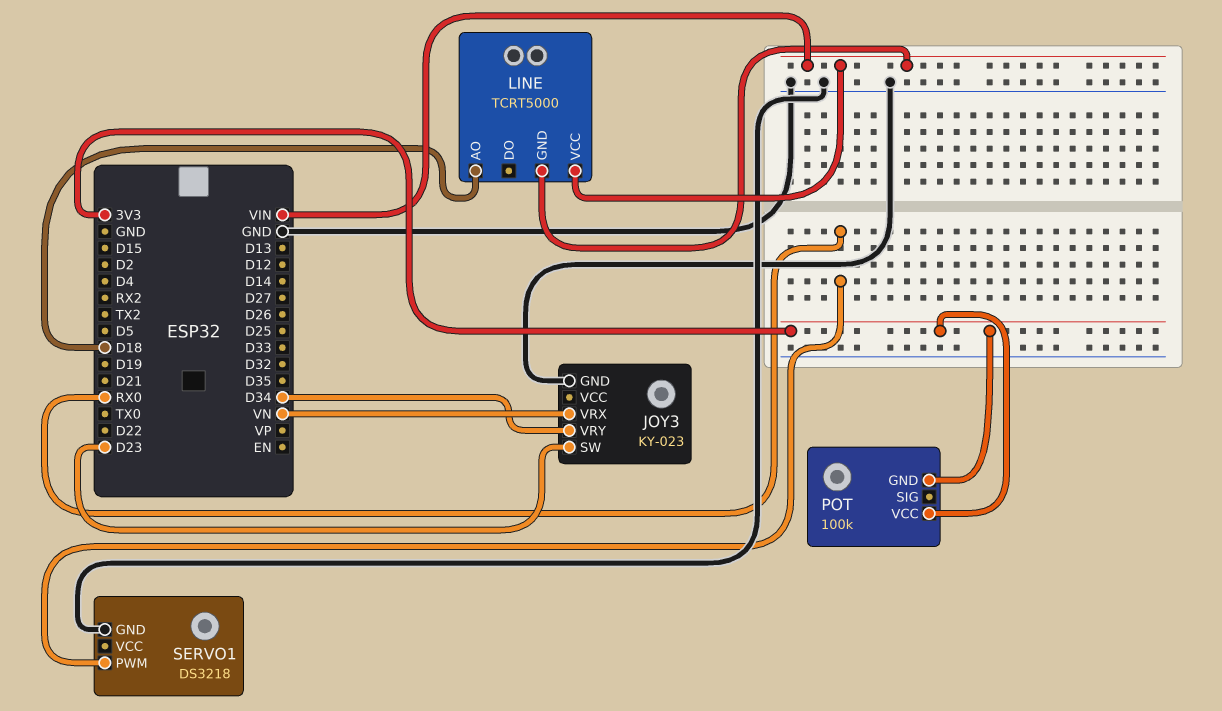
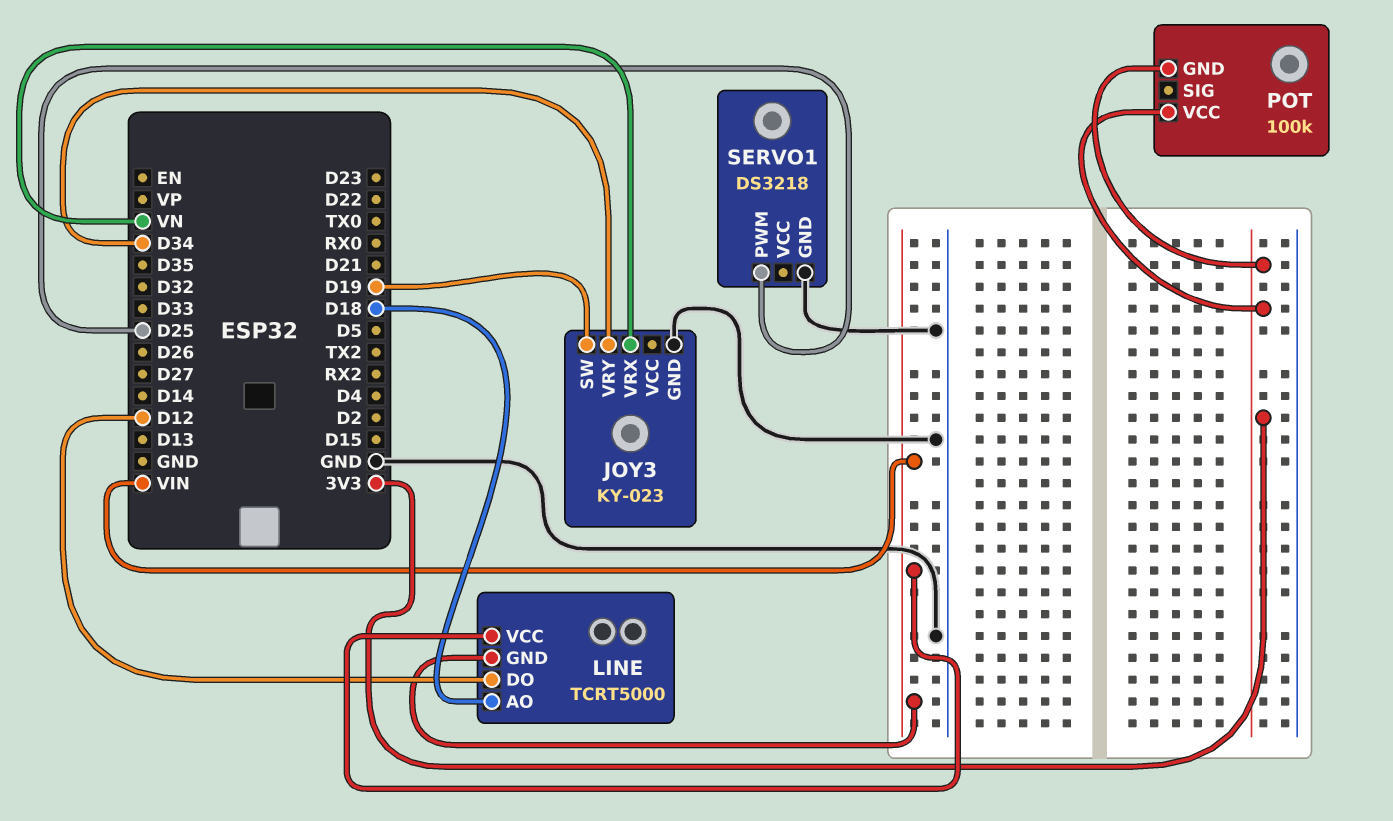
JOY3 pin SW: D23 -> D19
LINE pin DO: none -> D12
SERVO1 pin PWM: RX0 -> D25

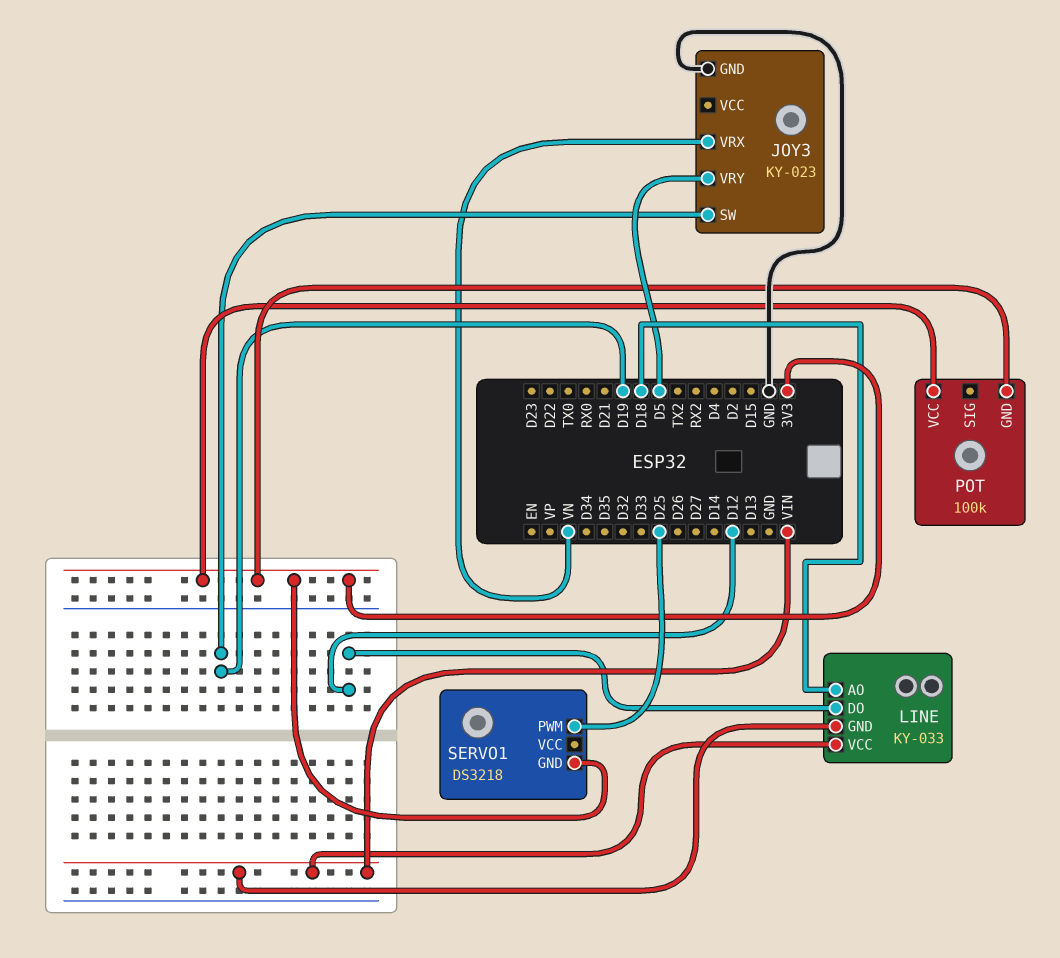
JOY3 pin VRY: D34 -> D5
LINE: TCRT5000 -> KY-033
SERVO1 pin GND: GND -> 3V3

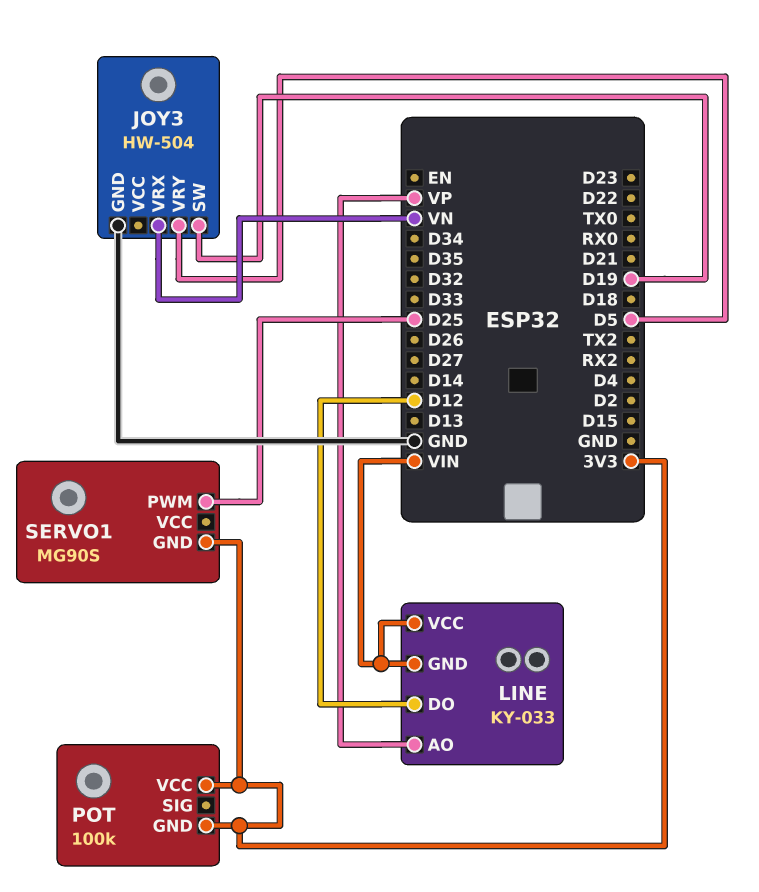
JOY3: KY-023 -> HW-504
LINE pin AO: D18 -> VP
SERVO1: DS3218 -> MG90S

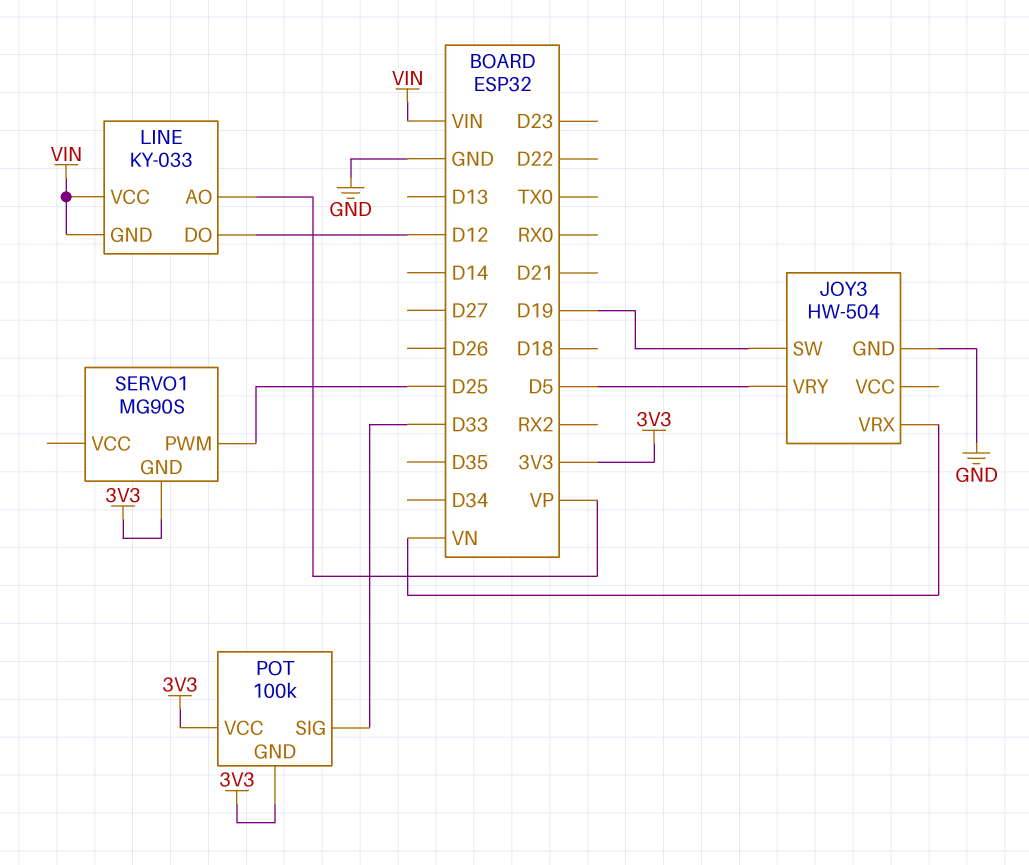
POT pin SIG: none -> D33

